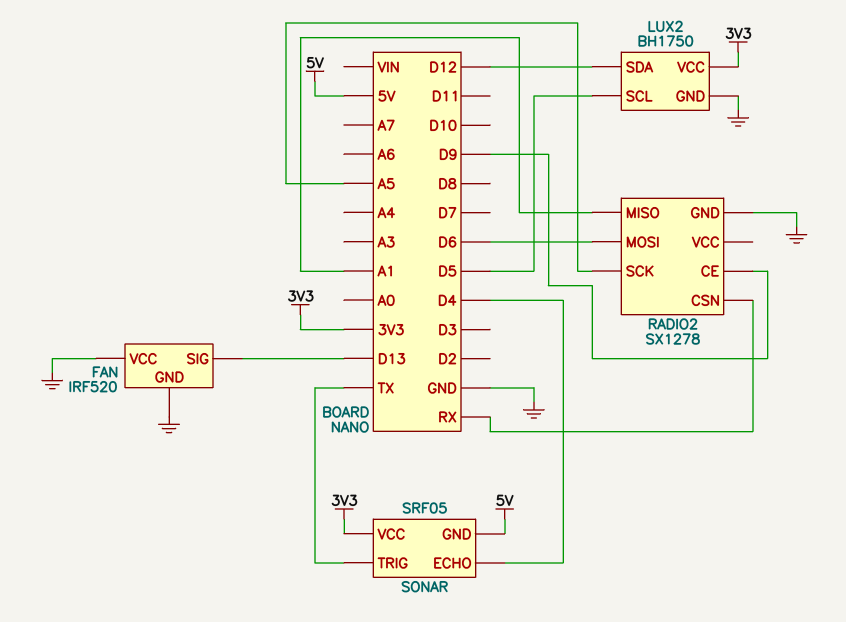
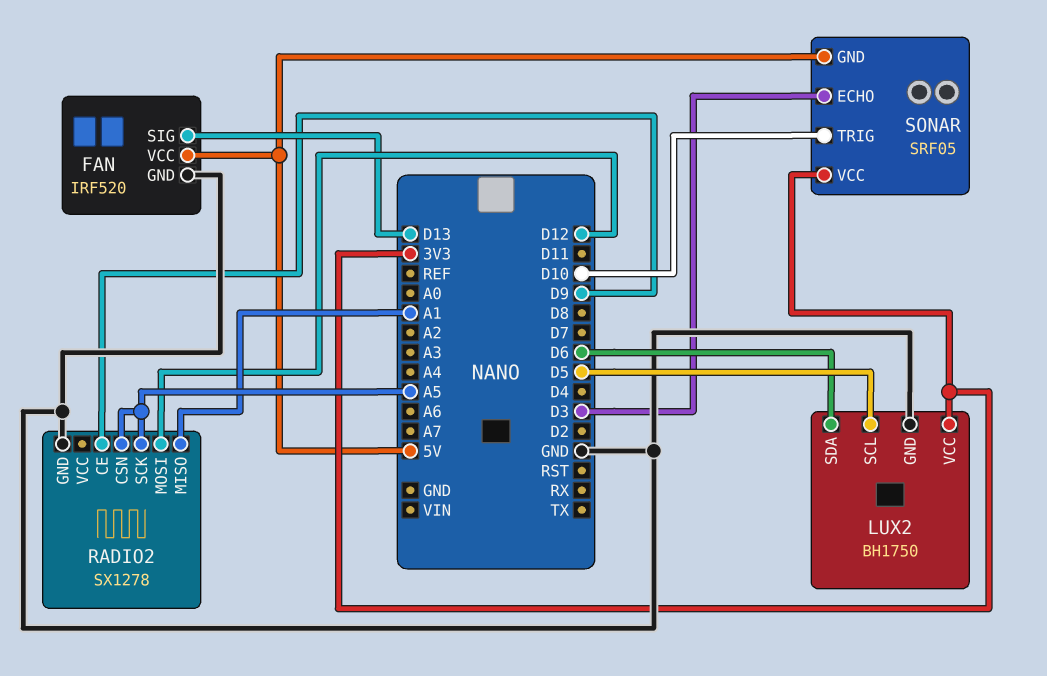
FAN pin VCC: GND -> 5V
LUX2 pin SDA: D12 -> D6
RADIO2 pin CSN: RX -> A5
RADIO2 pin MOSI: D6 -> D12
SONAR pin ECHO: D4 -> D3
SONAR pin TRIG: TX -> D10

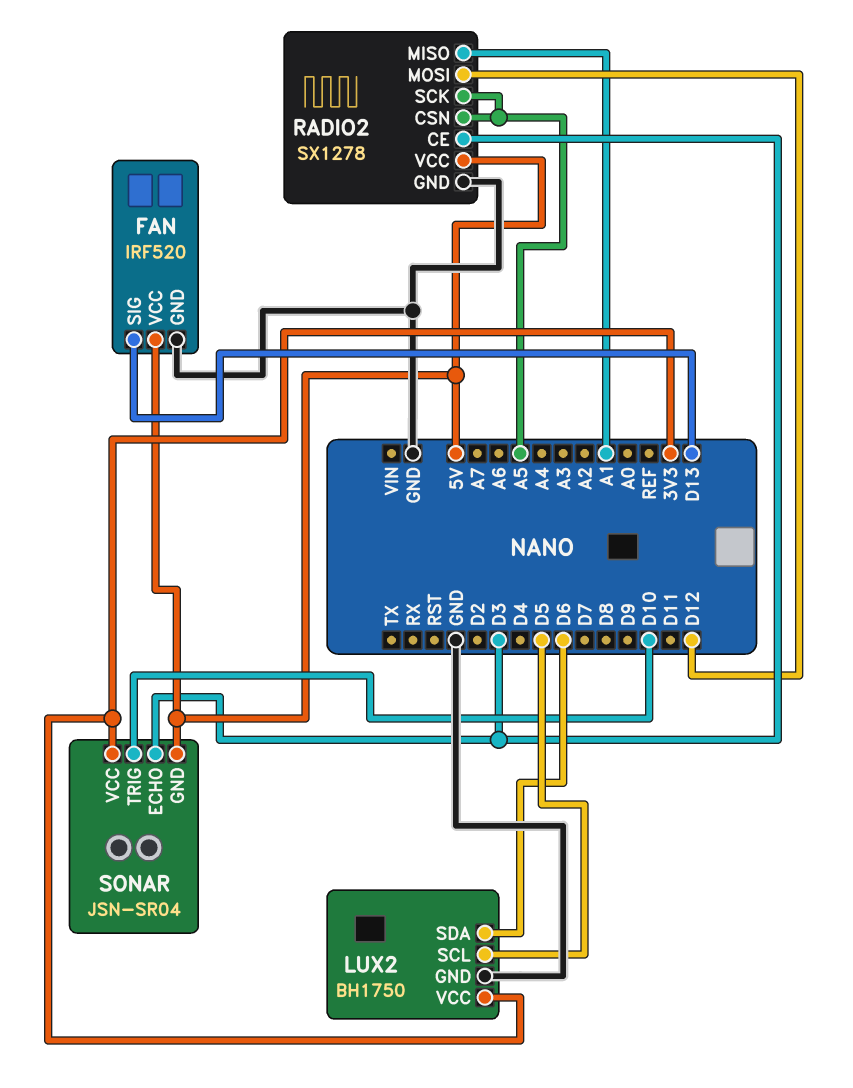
RADIO2 pin CE: D9 -> D3
RADIO2 pin VCC: none -> 5V
SONAR: SRF05 -> JSN-SR04

